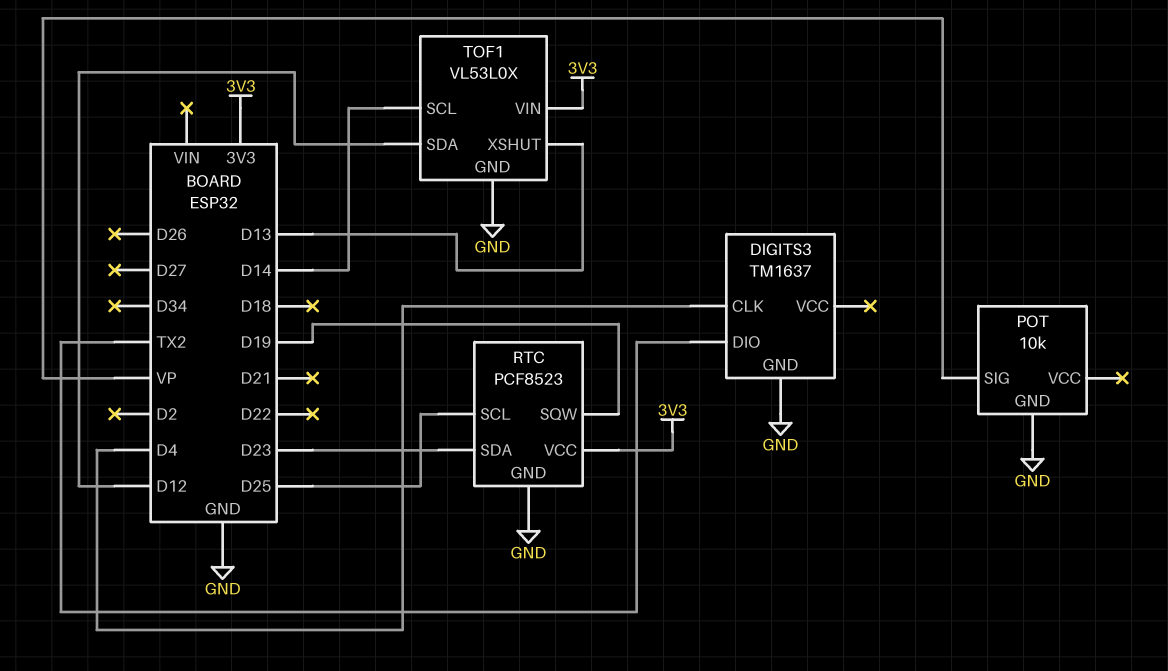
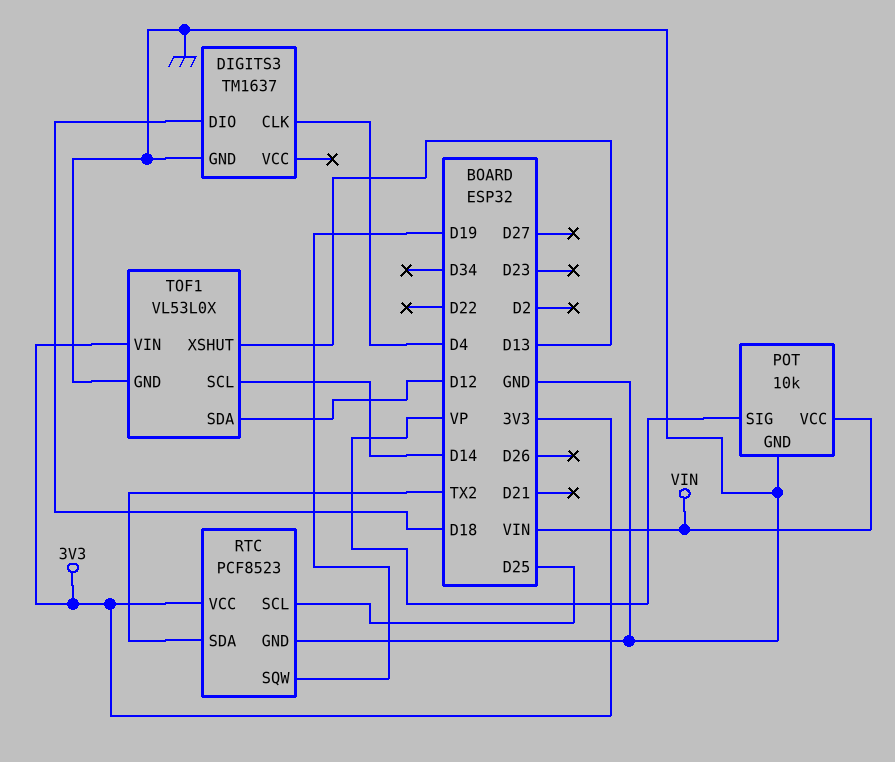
DIGITS3 pin DIO: TX2 -> D18
POT pin VCC: none -> VIN
RTC pin SDA: D23 -> TX2

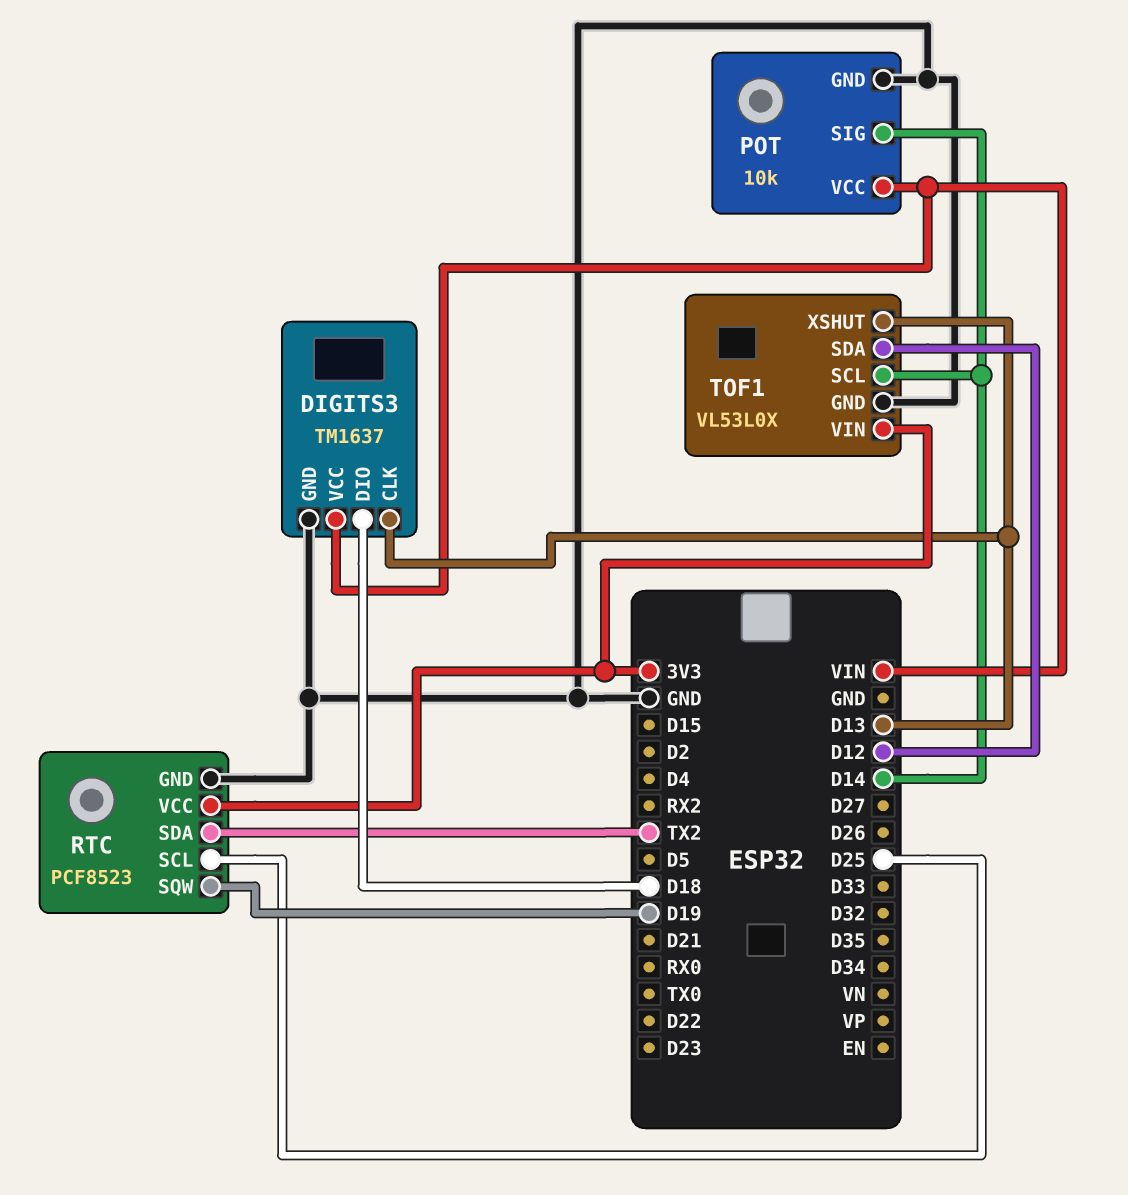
DIGITS3 pin CLK: D4 -> D13
DIGITS3 pin VCC: none -> VIN
POT pin SIG: VP -> D14

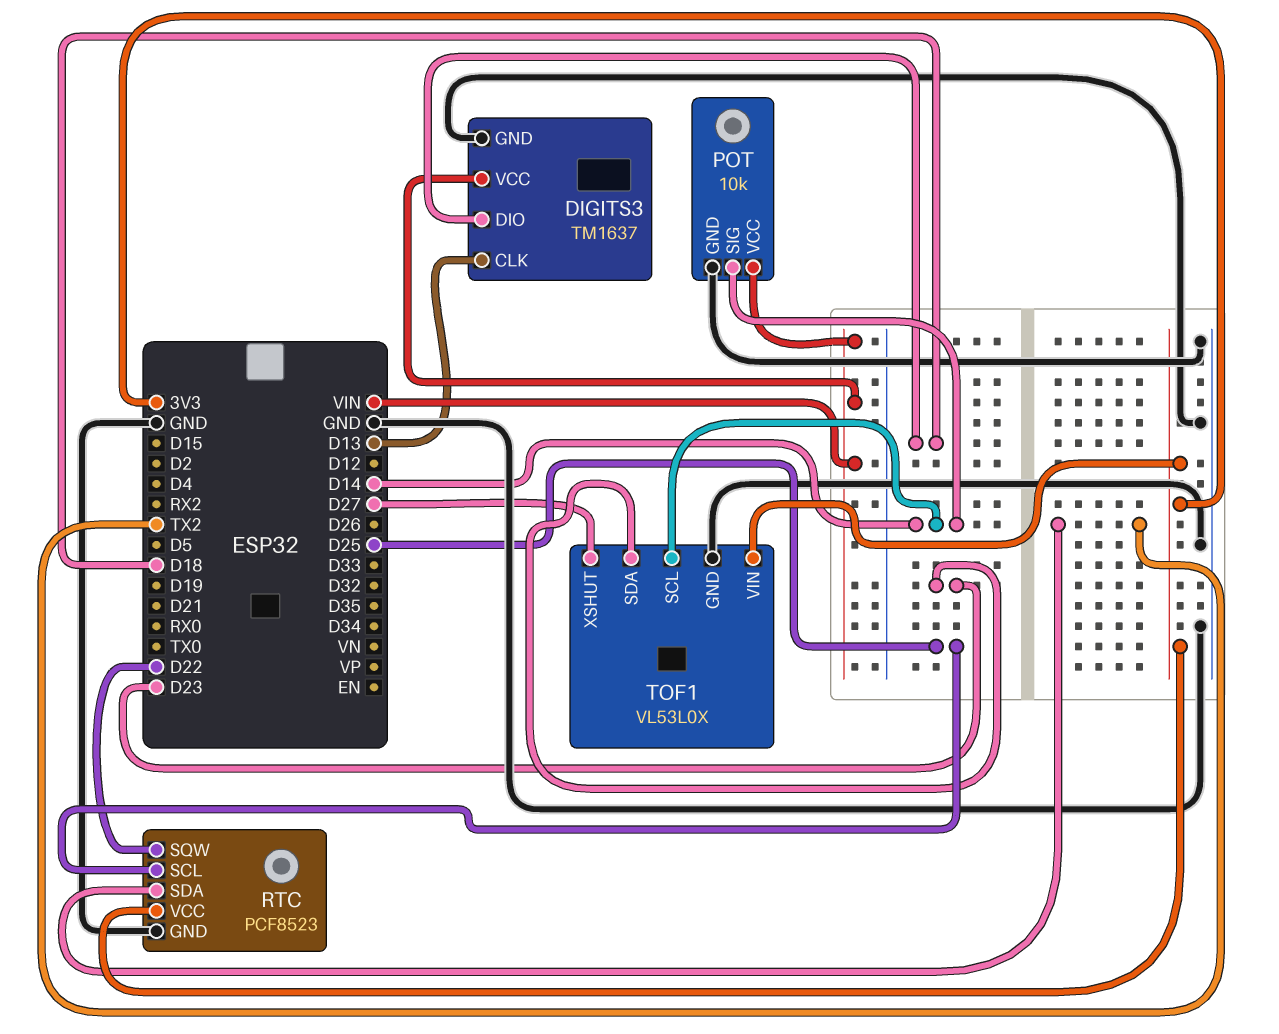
RTC pin SQW: D19 -> D22
TOF1 pin SDA: D12 -> D23
TOF1 pin XSHUT: D13 -> D27

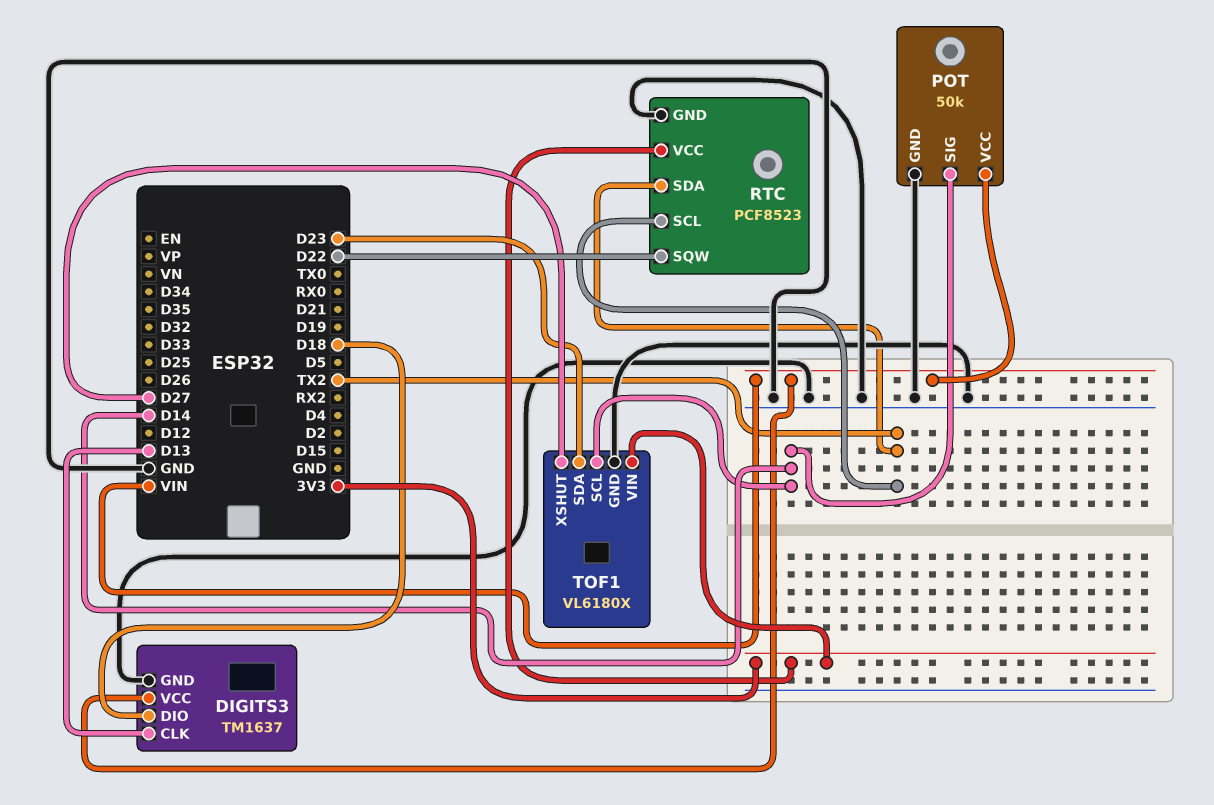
POT: 10k -> 50k
RTC pin SCL: D25 -> TX2
TOF1: VL53L0X -> VL6180X

